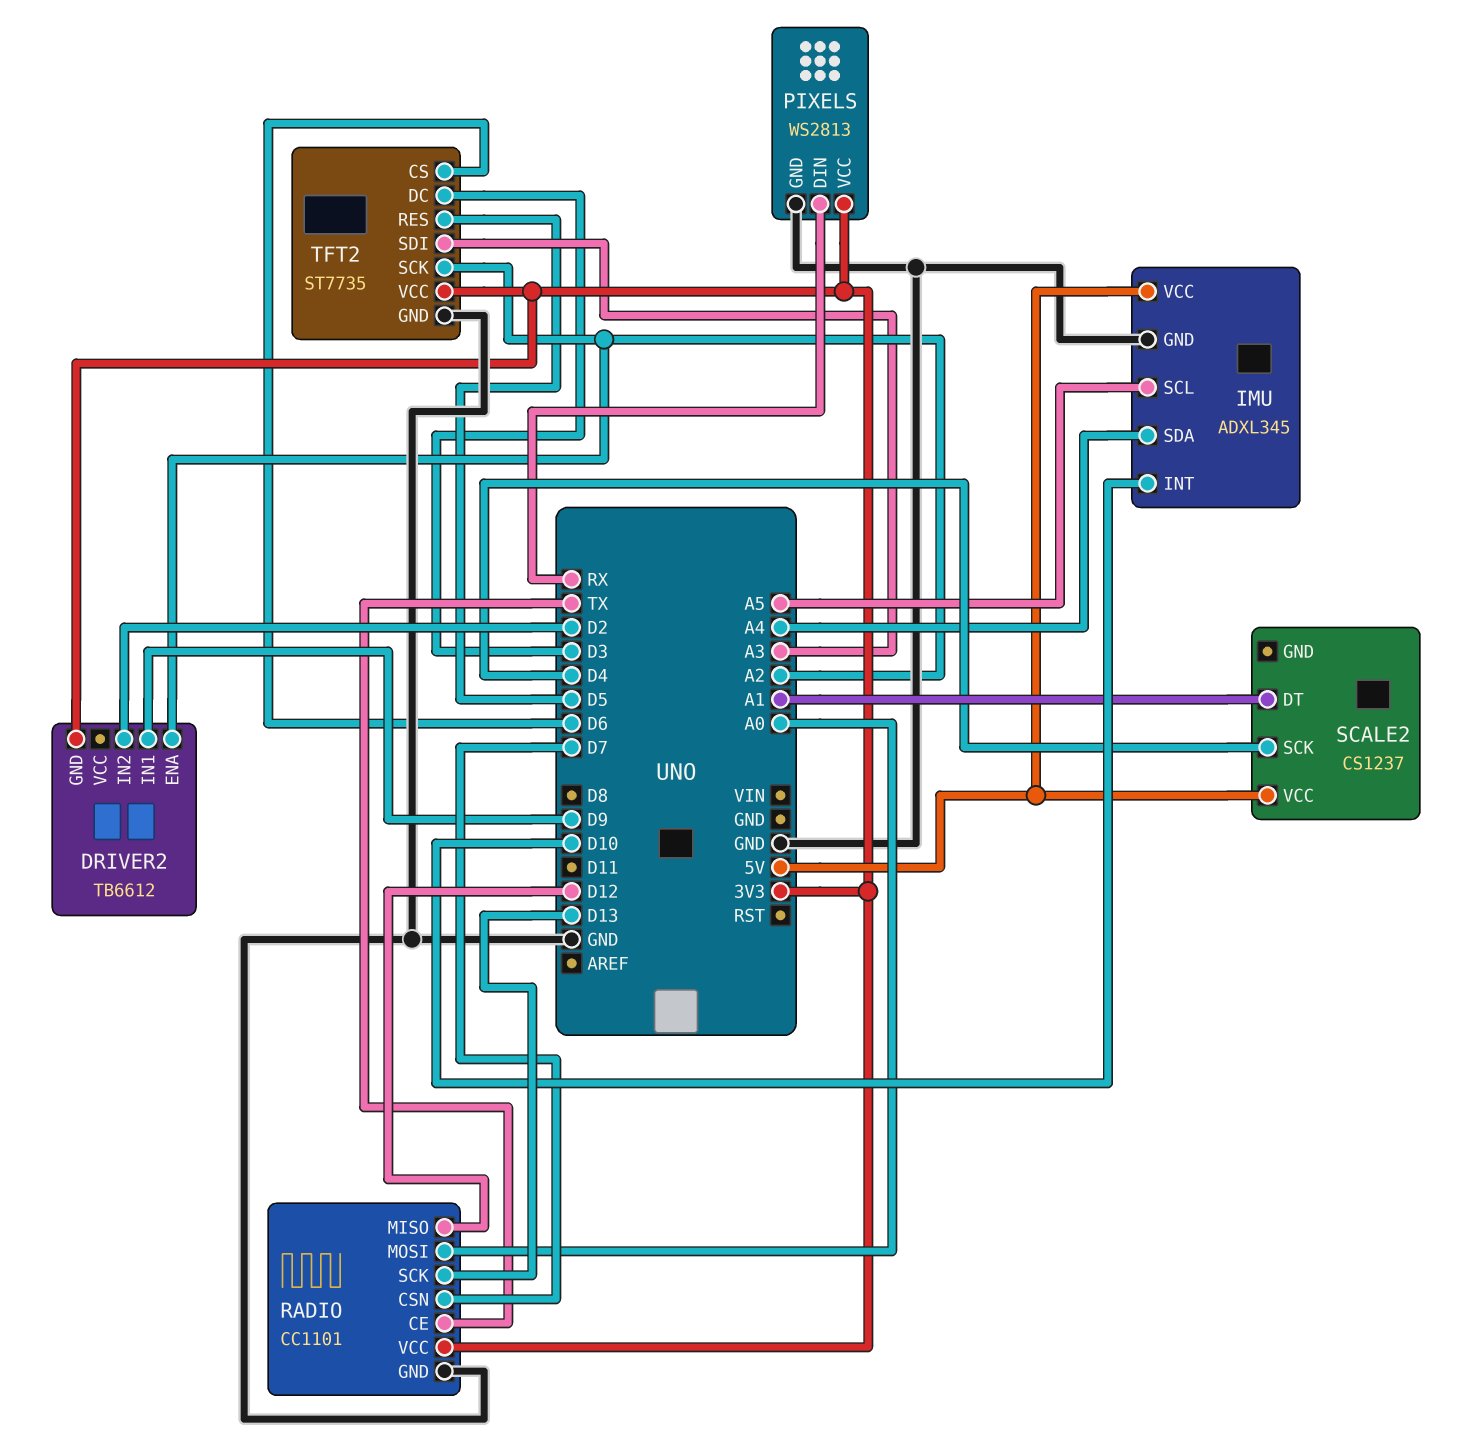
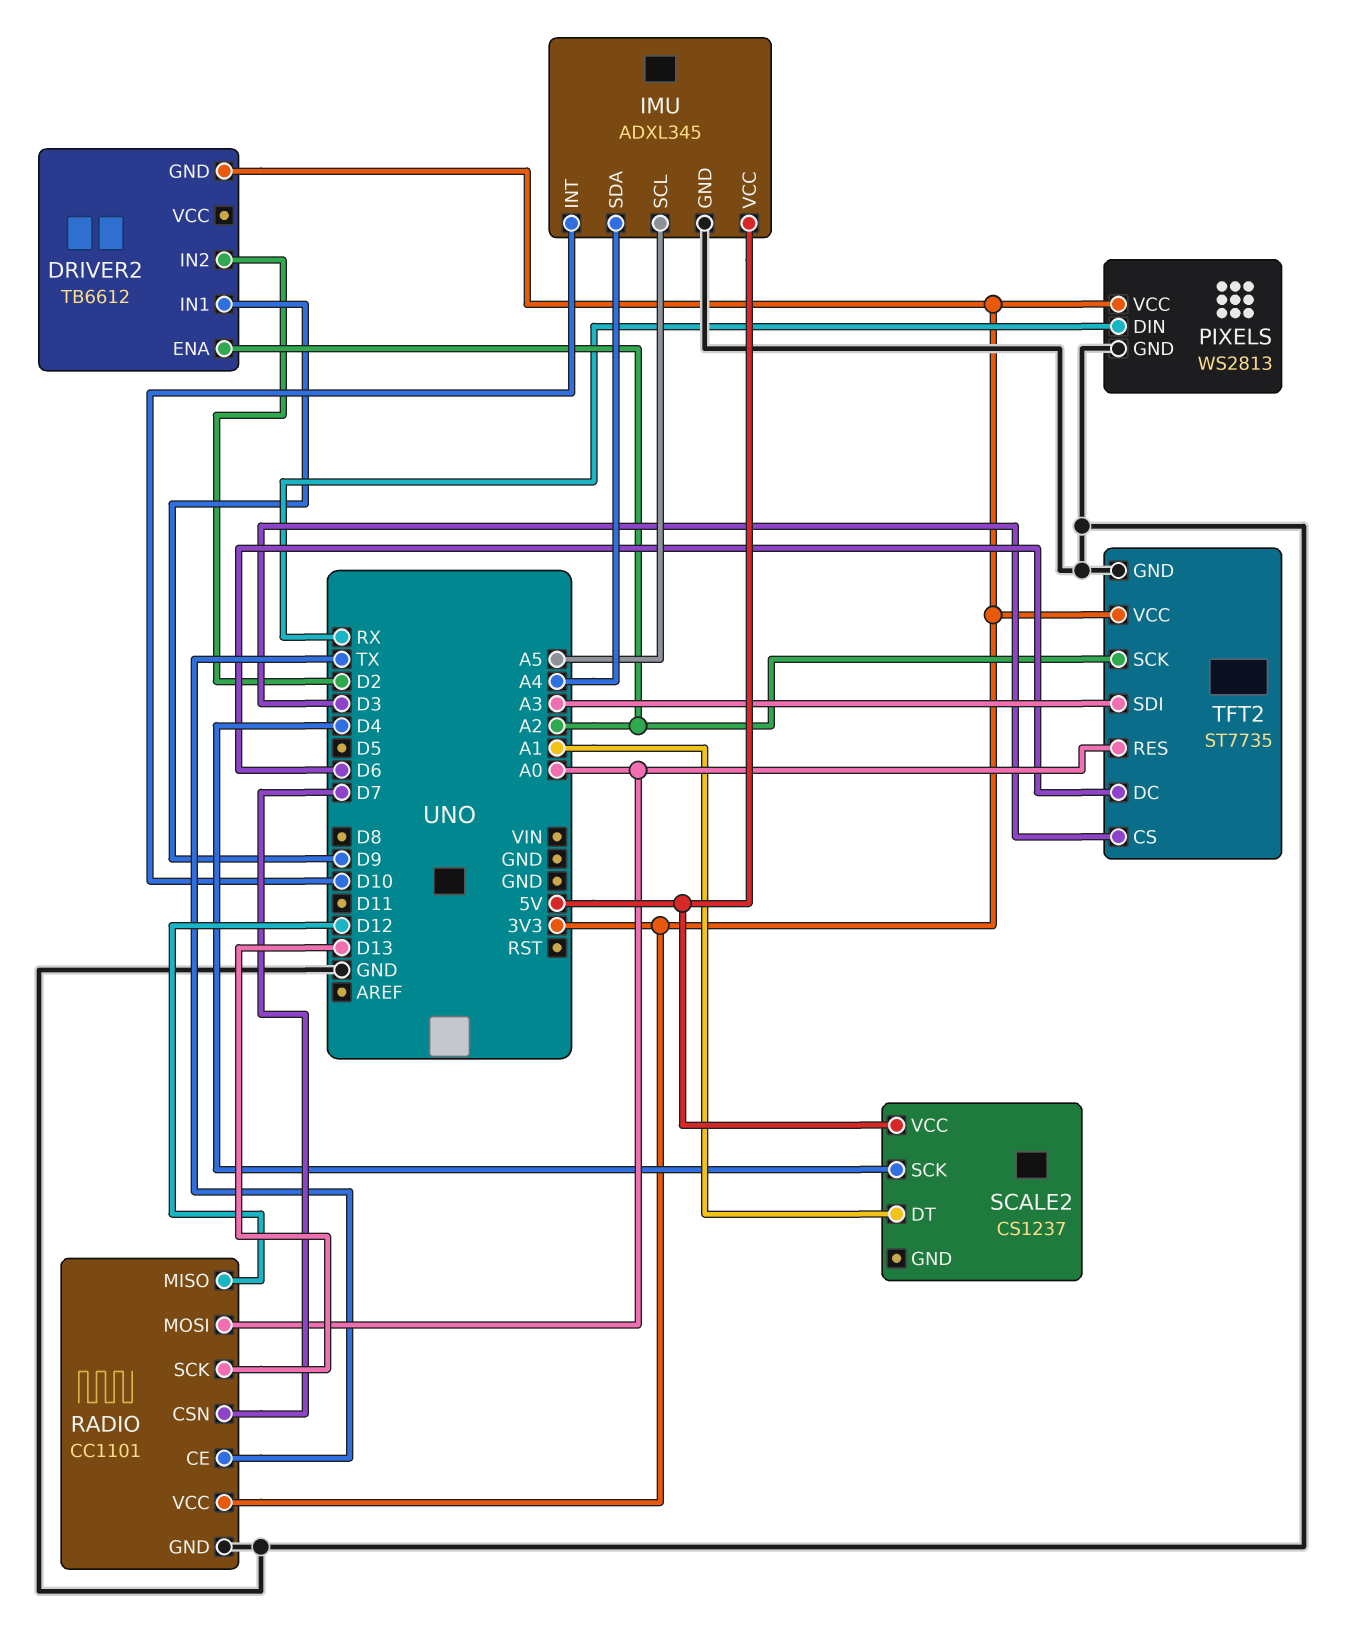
TFT2 pin CS: D6 -> D3
TFT2 pin DC: D3 -> D6
TFT2 pin RES: D5 -> A0

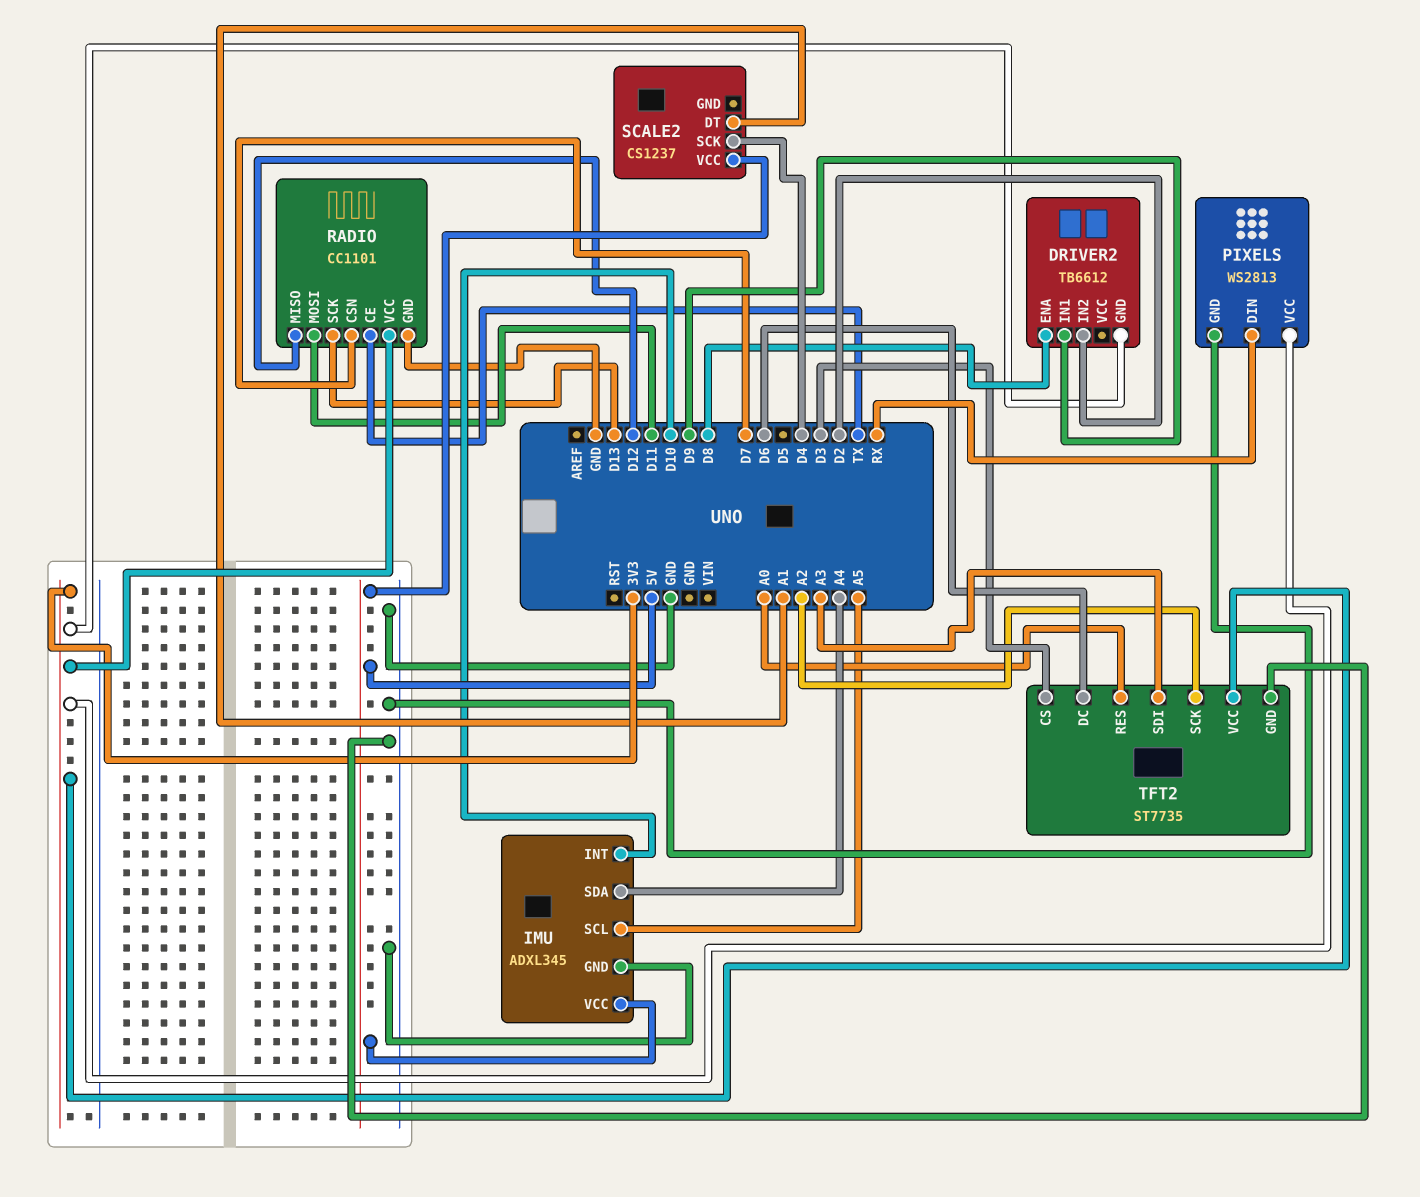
DRIVER2 pin ENA: A2 -> D8
RADIO pin MOSI: A0 -> D11

